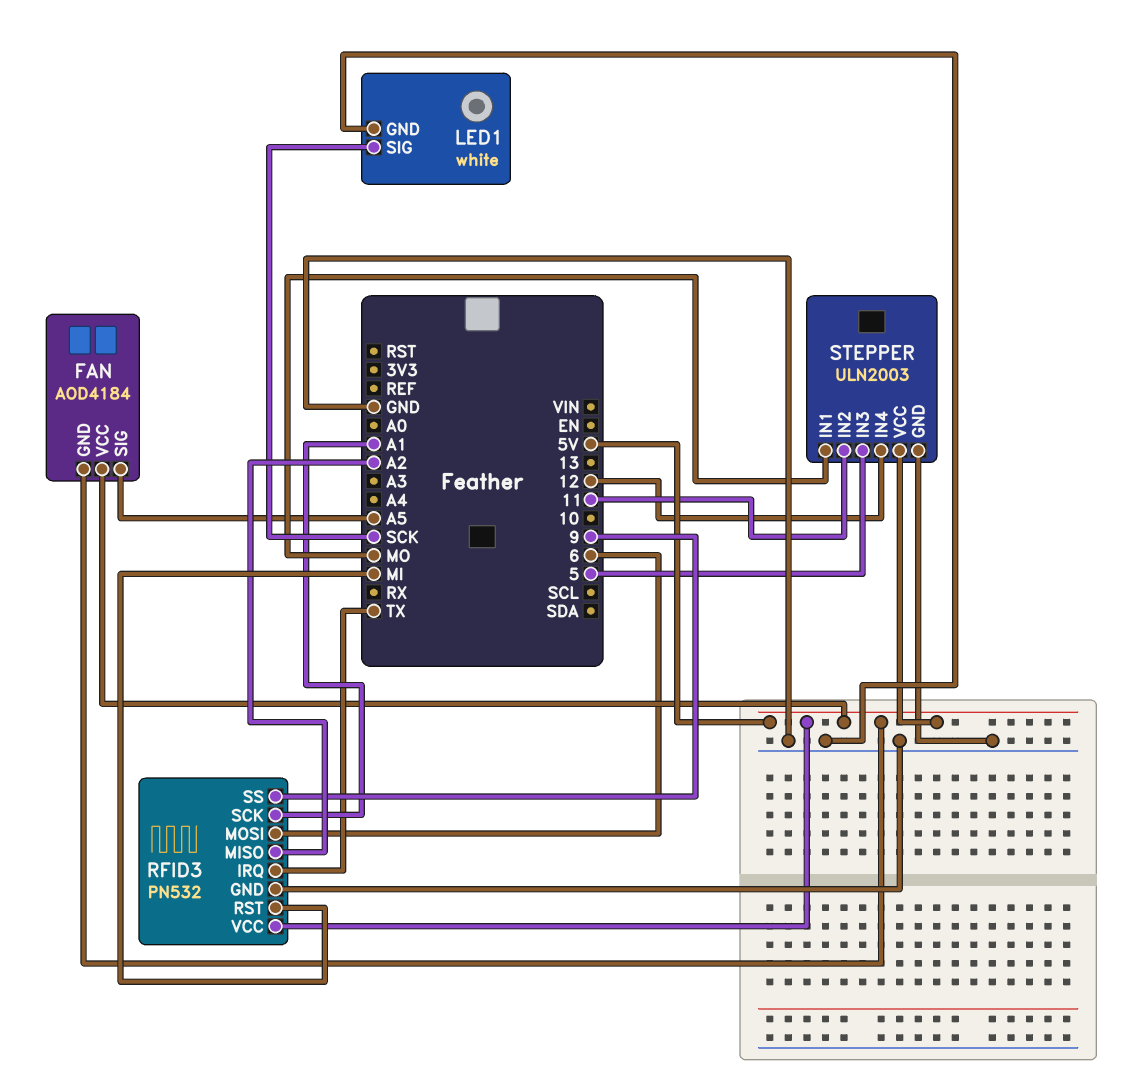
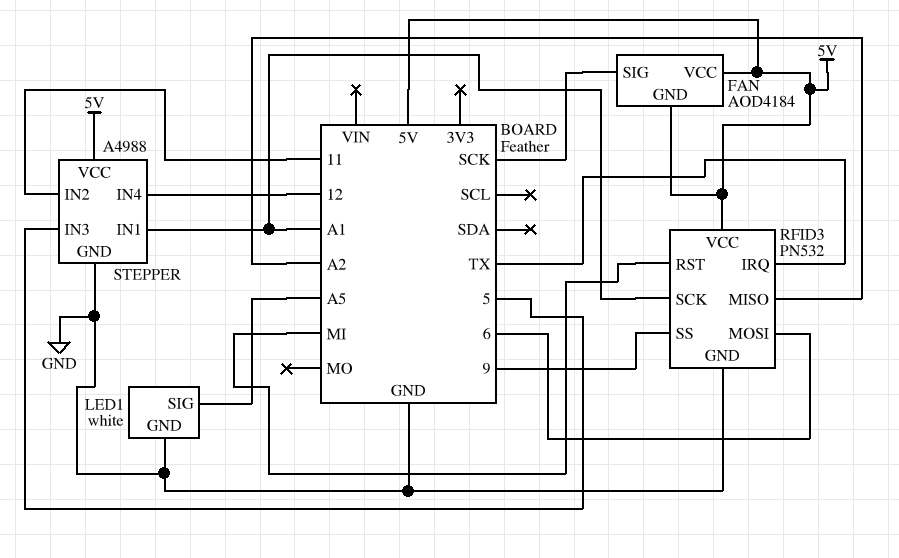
FAN pin SIG: A5 -> SCK
LED1 pin SIG: SCK -> A5
STEPPER: ULN2003 -> A4988
STEPPER pin IN1: MO -> A1

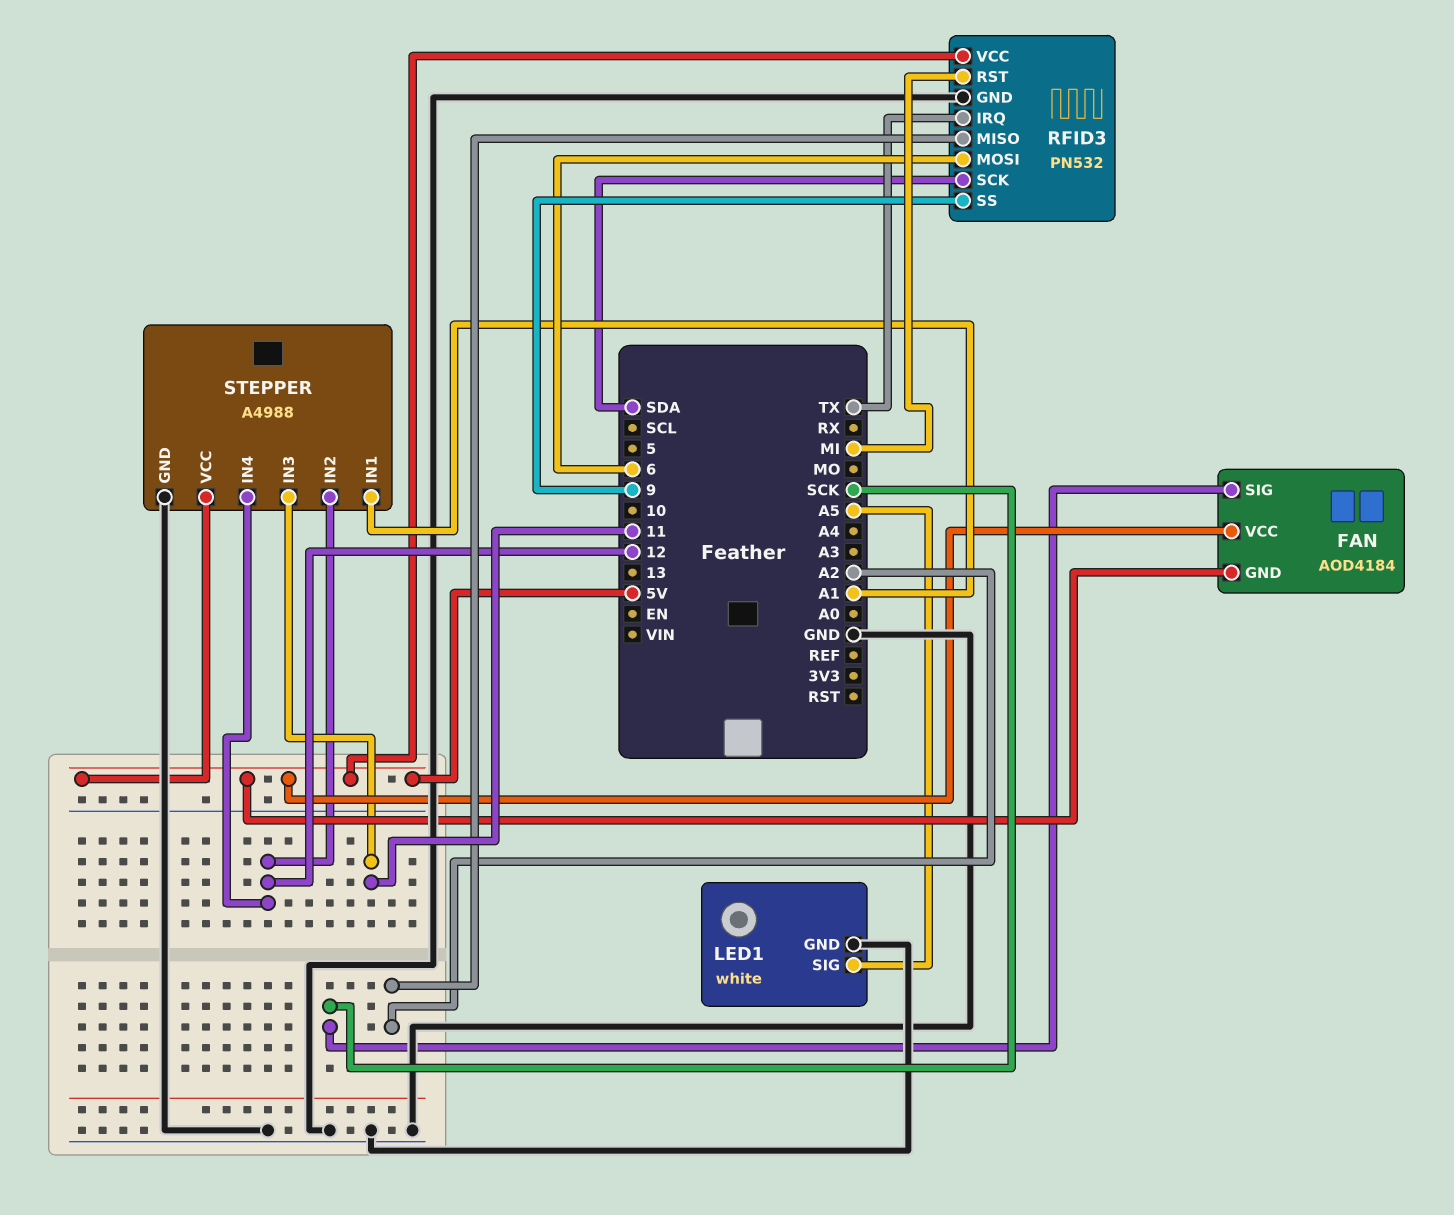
RFID3 pin SCK: A1 -> SDA
STEPPER pin IN2: 11 -> 12
STEPPER pin IN3: 5 -> 11

